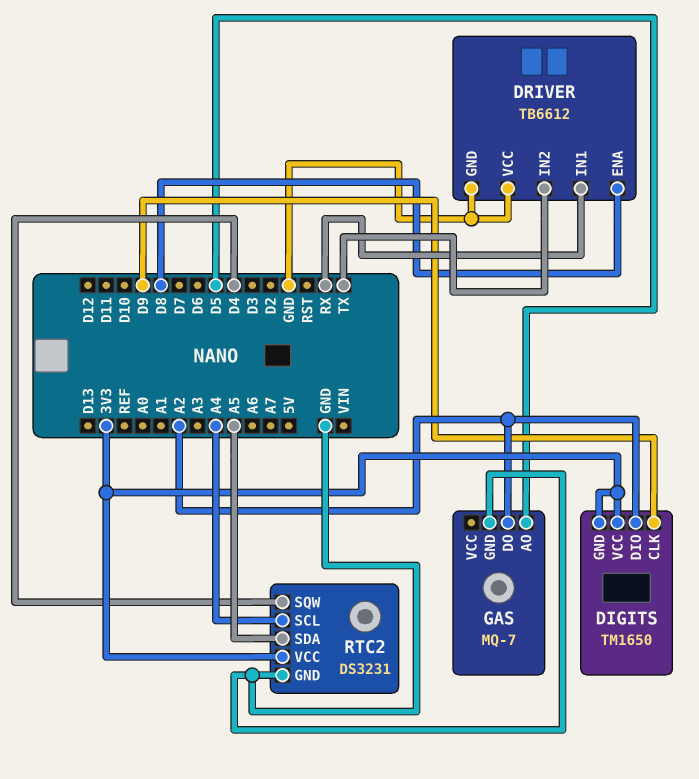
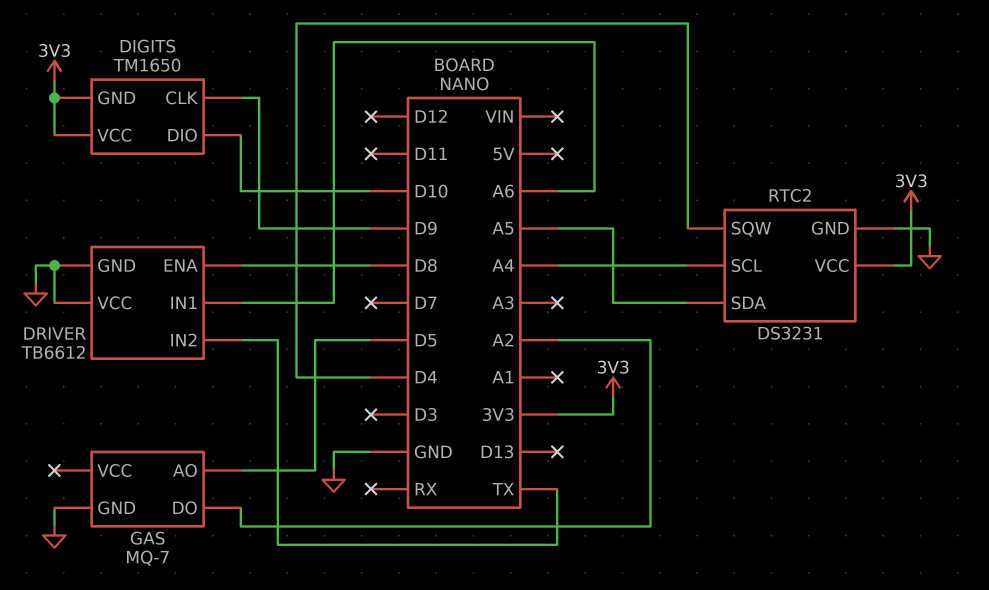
DIGITS pin DIO: A2 -> D10
DRIVER pin IN1: RX -> A6

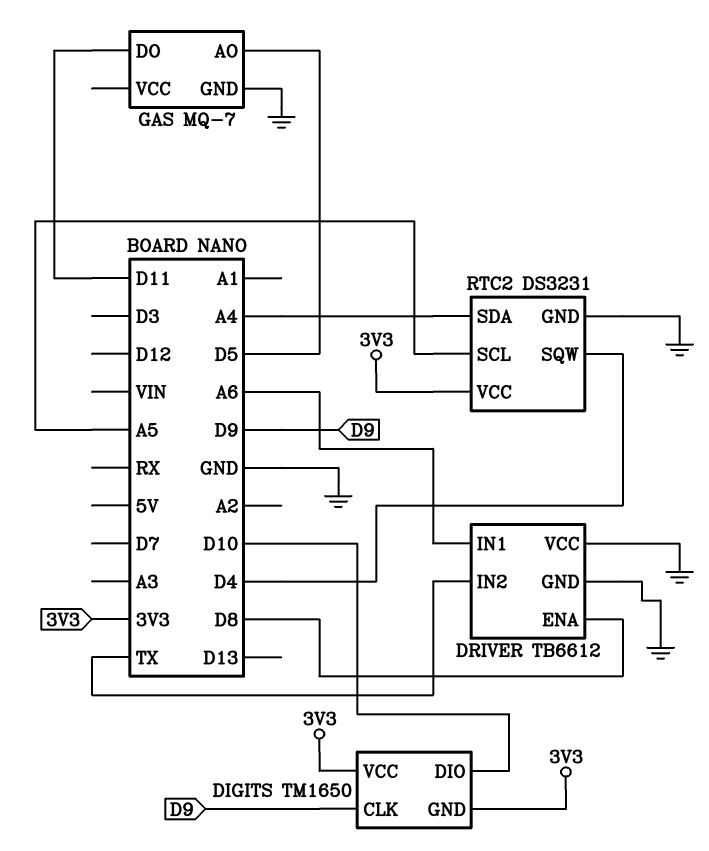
GAS pin DO: A2 -> D11
RTC2 pin SCL: A4 -> A5
RTC2 pin SDA: A5 -> A4

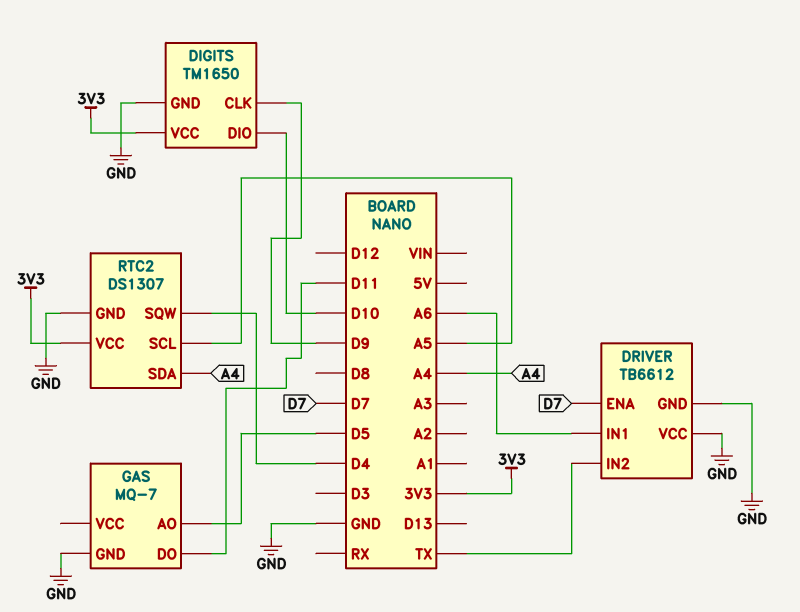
DIGITS pin GND: 3V3 -> GND
DRIVER pin ENA: D8 -> D7
RTC2: DS3231 -> DS1307

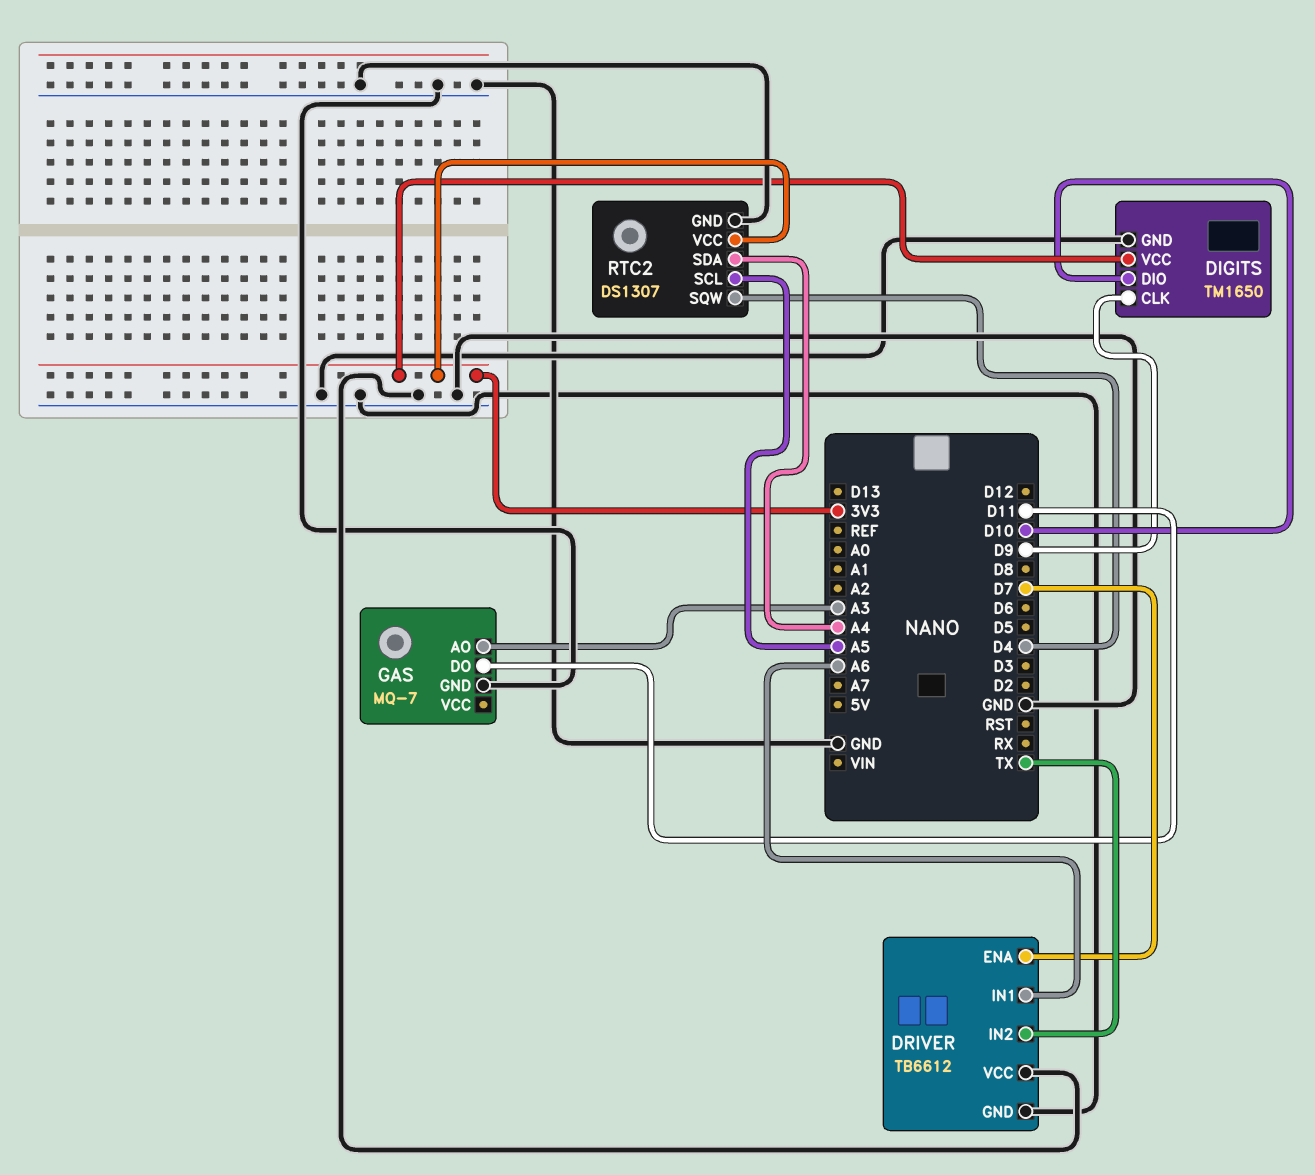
GAS pin AO: D5 -> A3

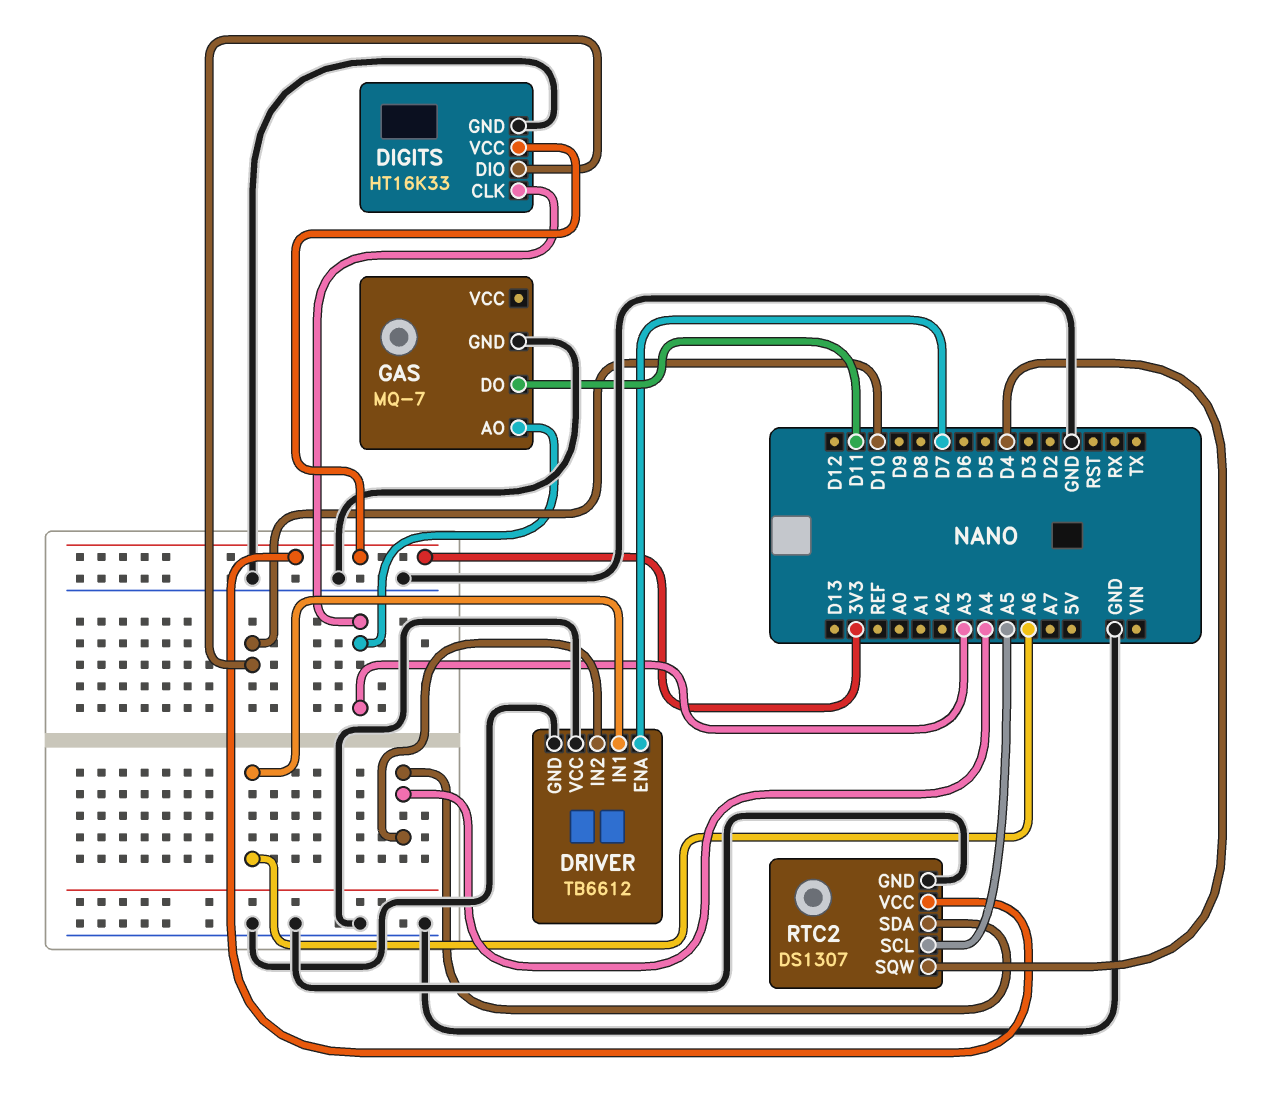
DIGITS: TM1650 -> HT16K33
DIGITS pin CLK: D9 -> A3
DRIVER pin IN2: TX -> A4

